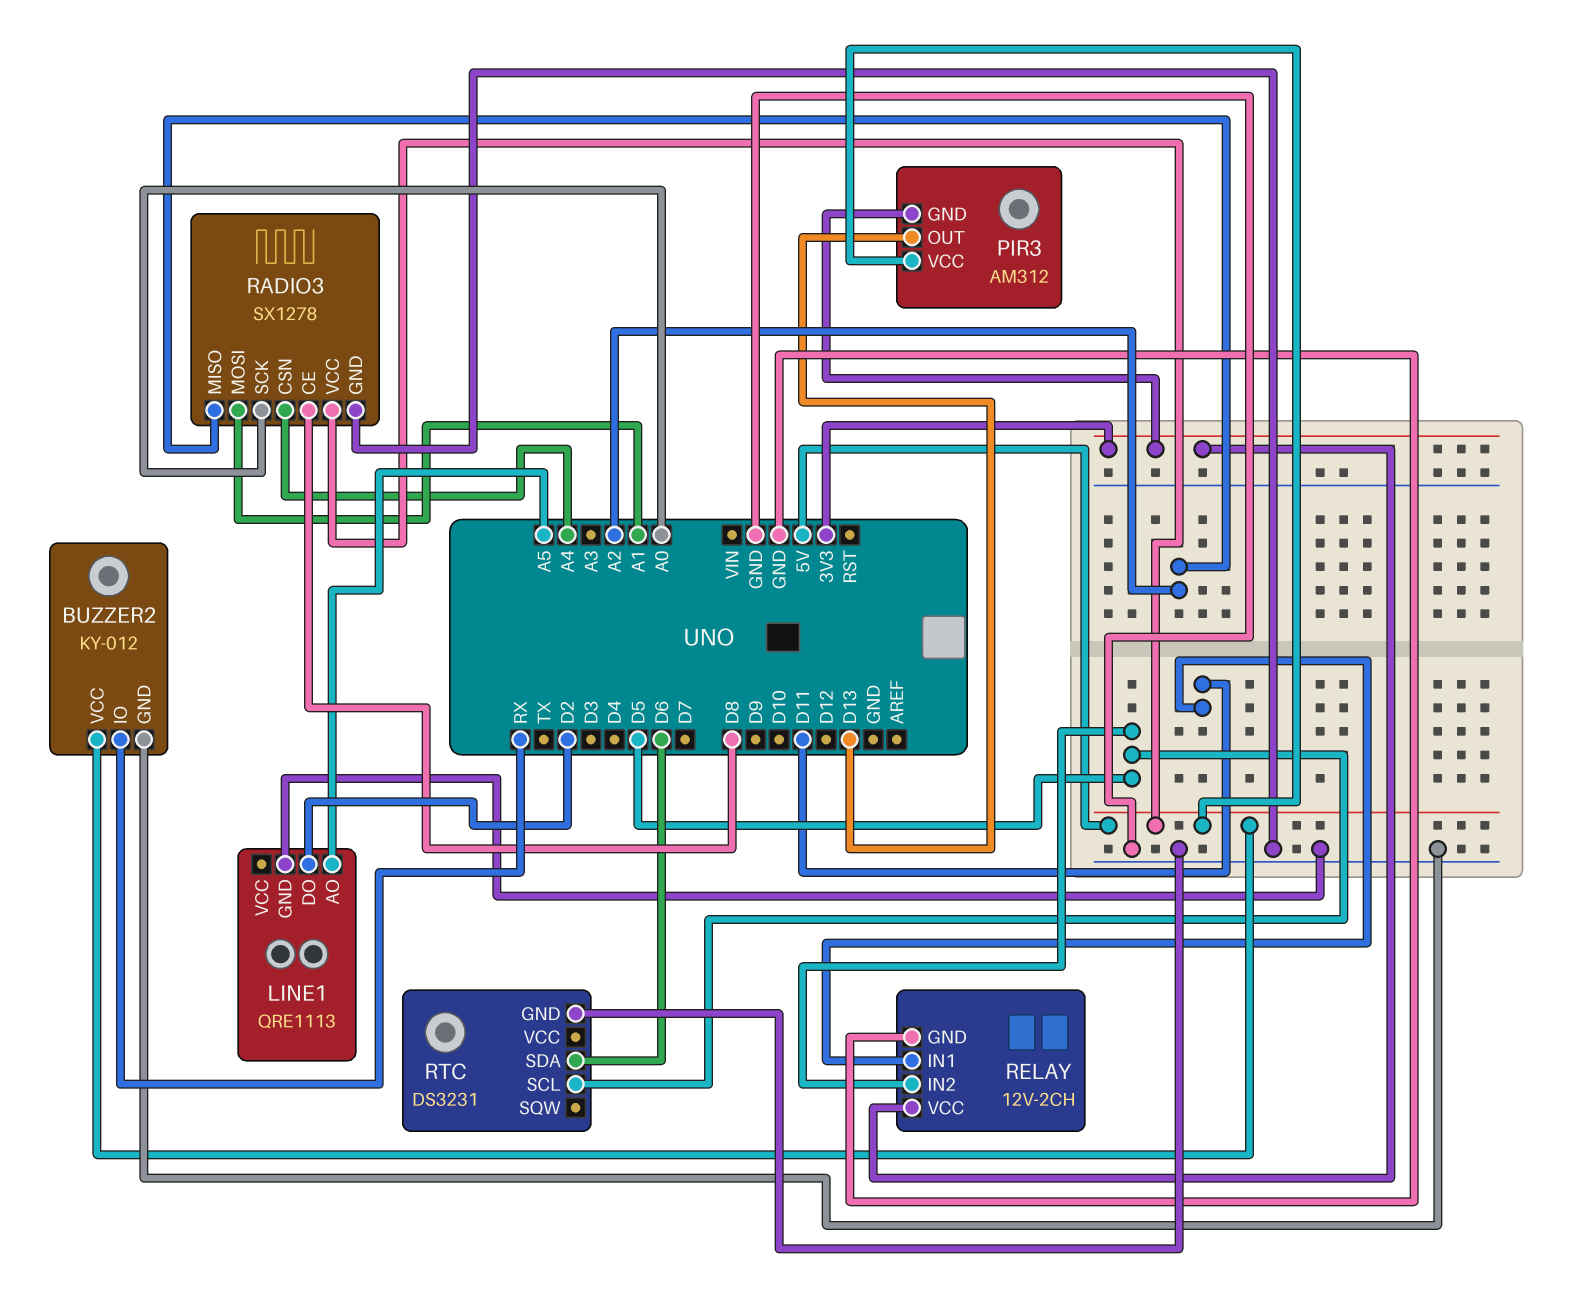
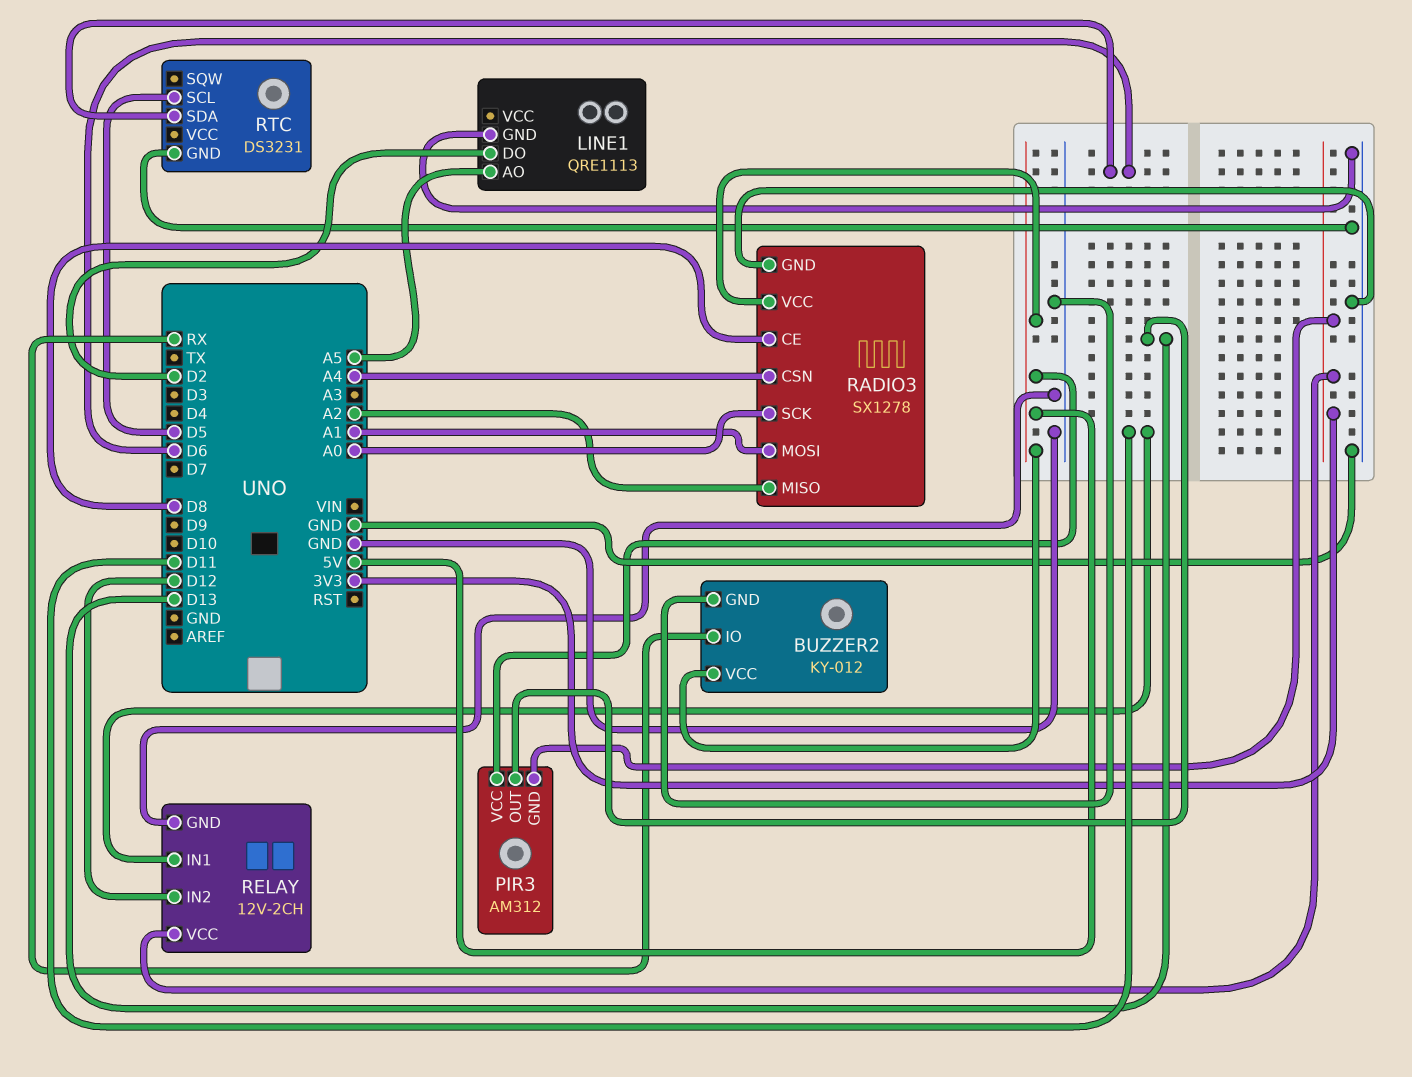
RELAY pin IN2: D5 -> D12

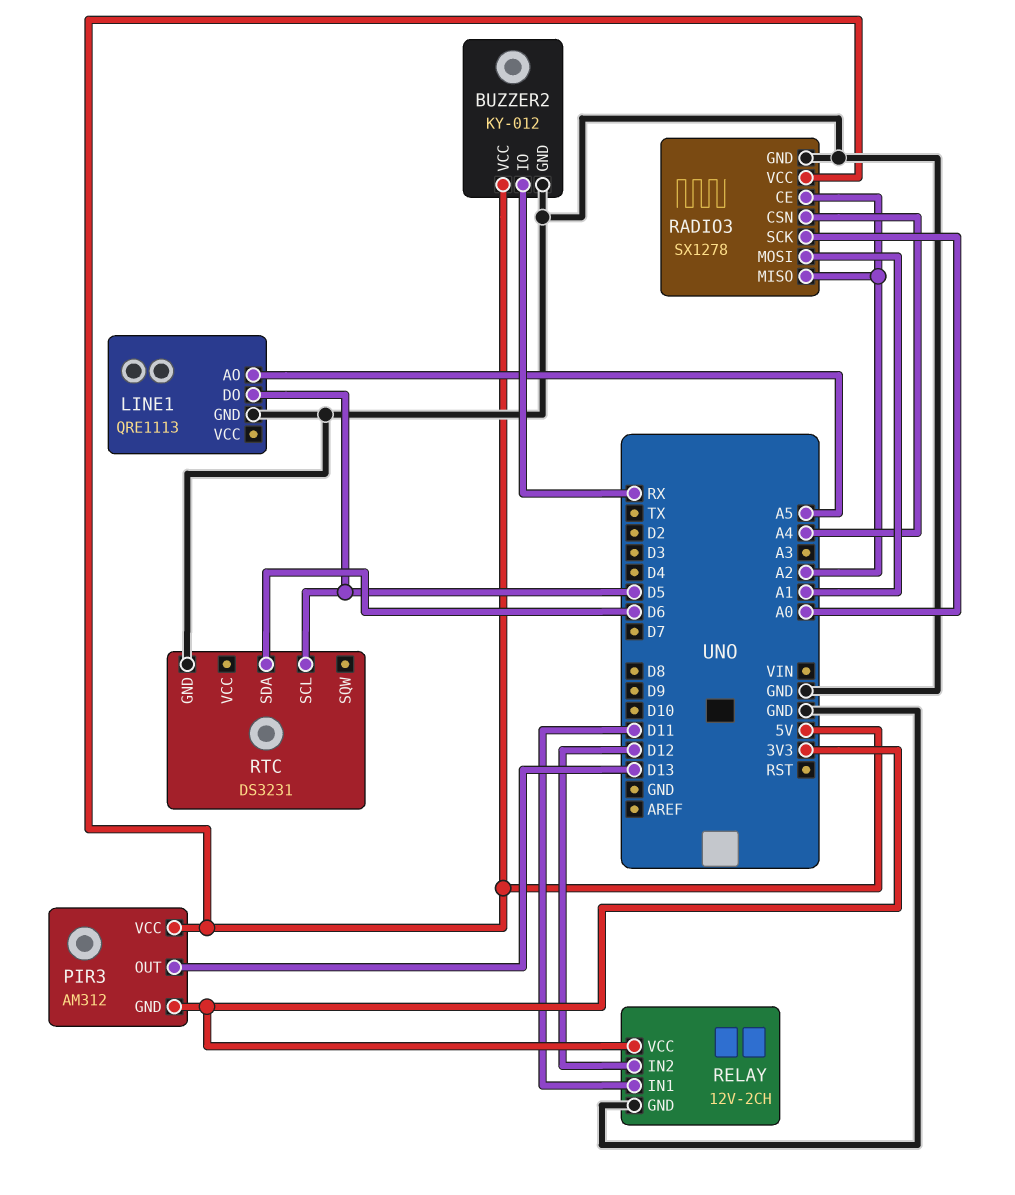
LINE1 pin DO: D2 -> D5
RADIO3 pin CE: D8 -> A2

